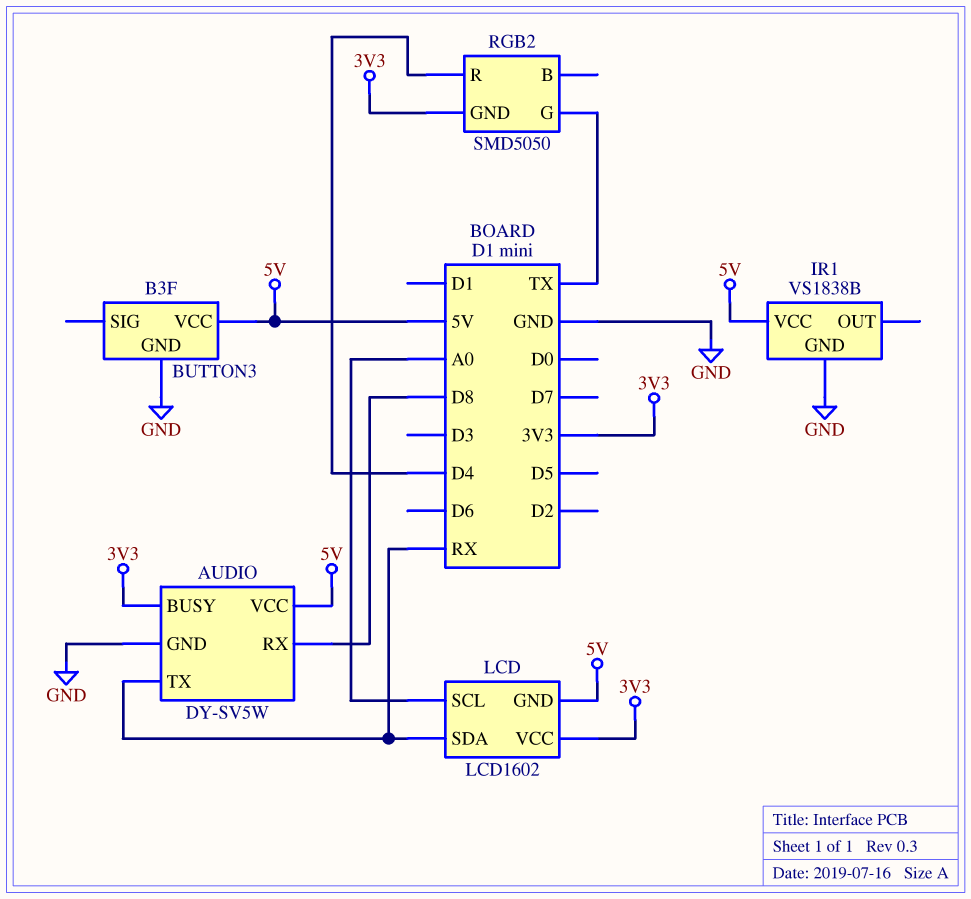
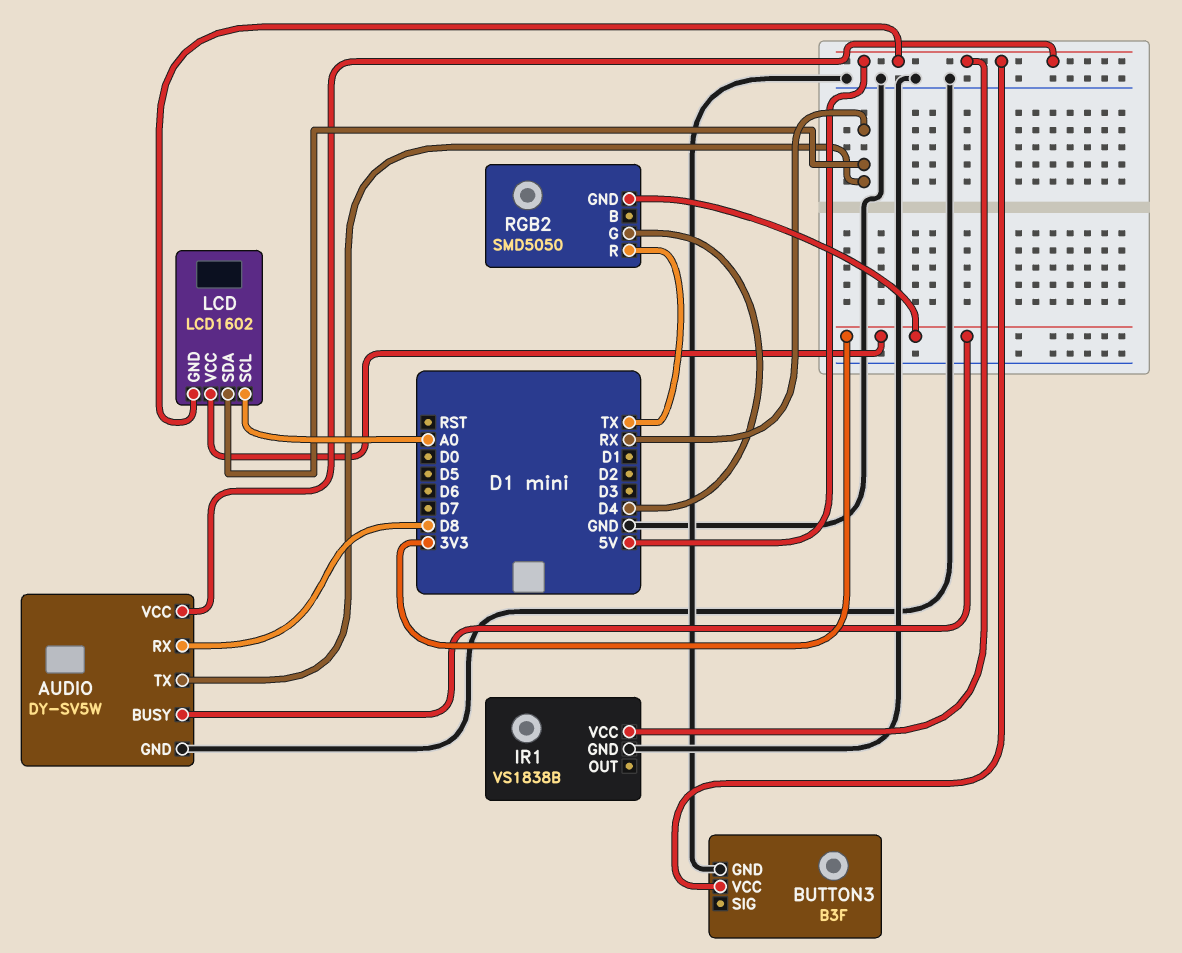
RGB2 pin G: TX -> D4
RGB2 pin R: D4 -> TX

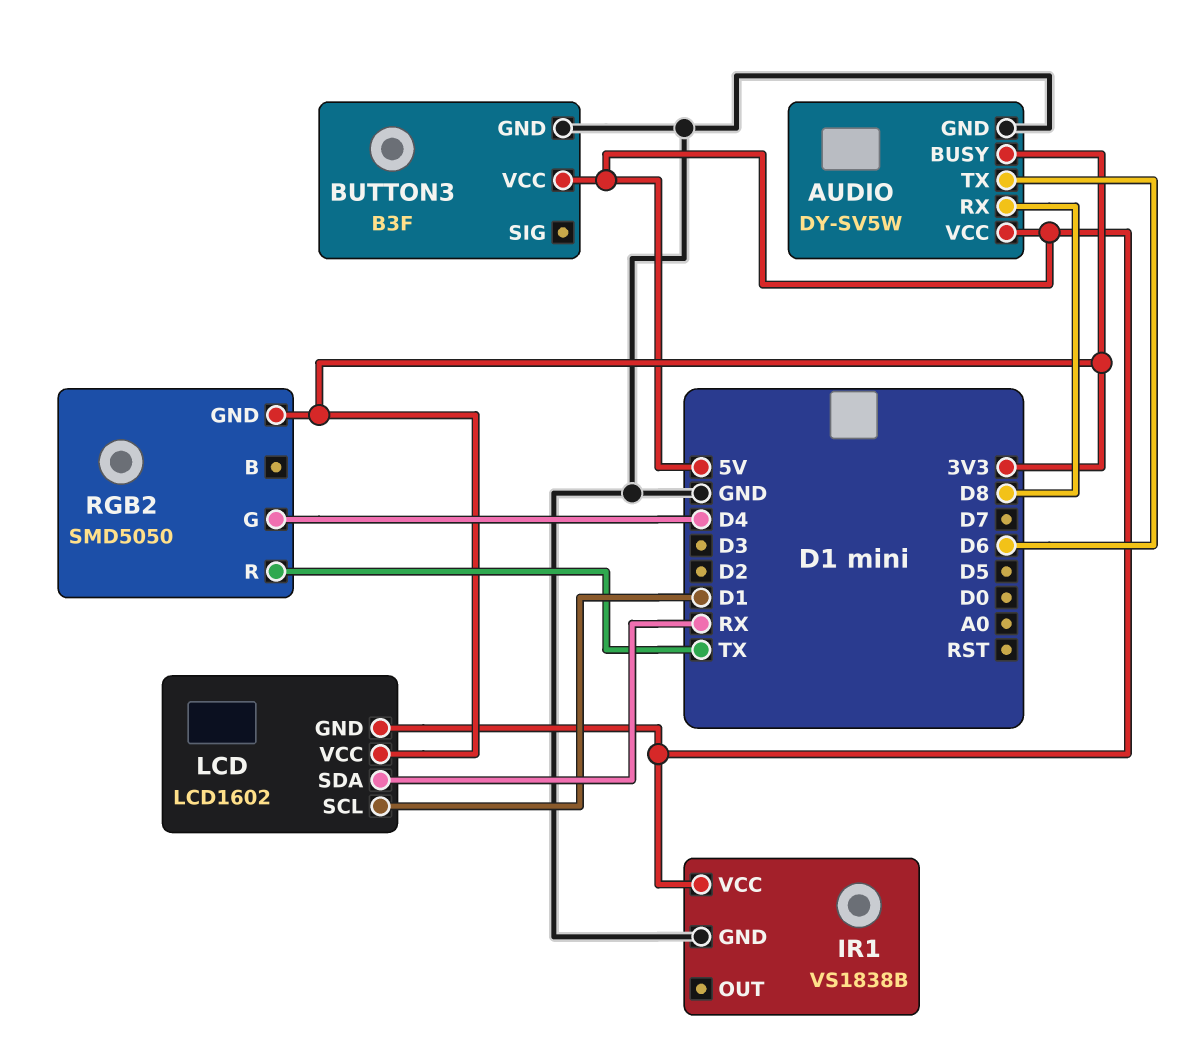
AUDIO pin TX: RX -> D6
LCD pin SCL: A0 -> D1

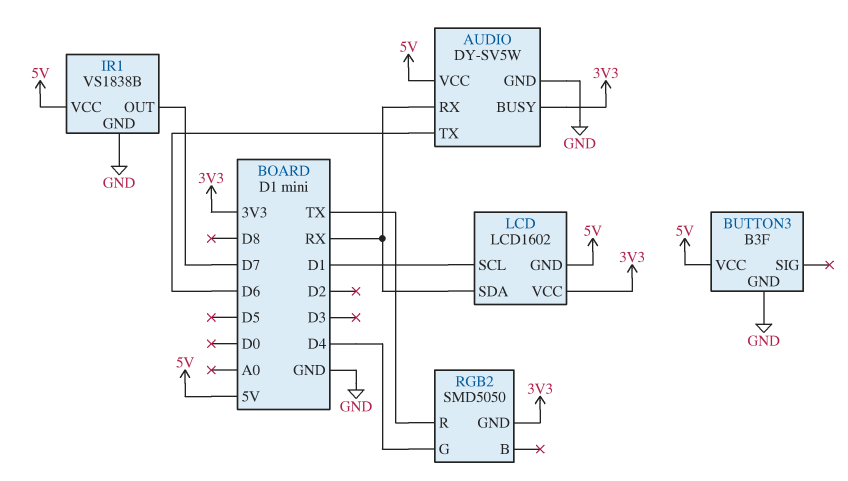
AUDIO pin RX: D8 -> RX
IR1 pin OUT: none -> D7

